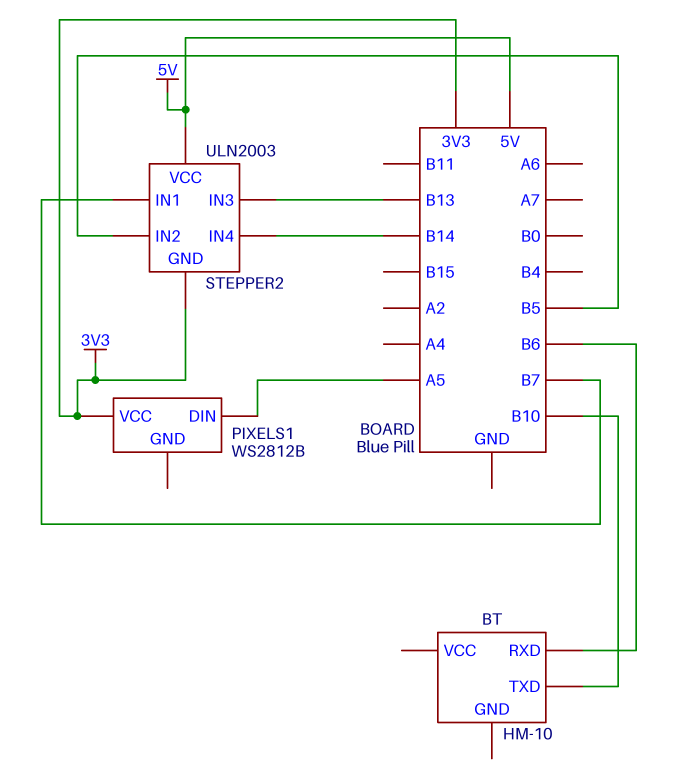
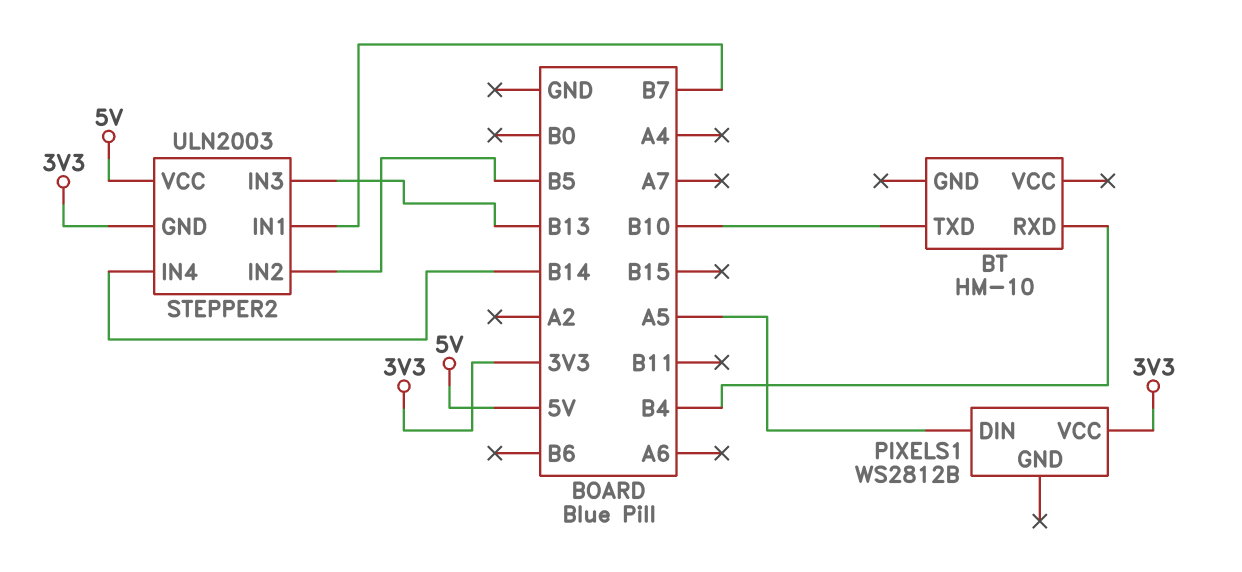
BT pin RXD: B6 -> B4

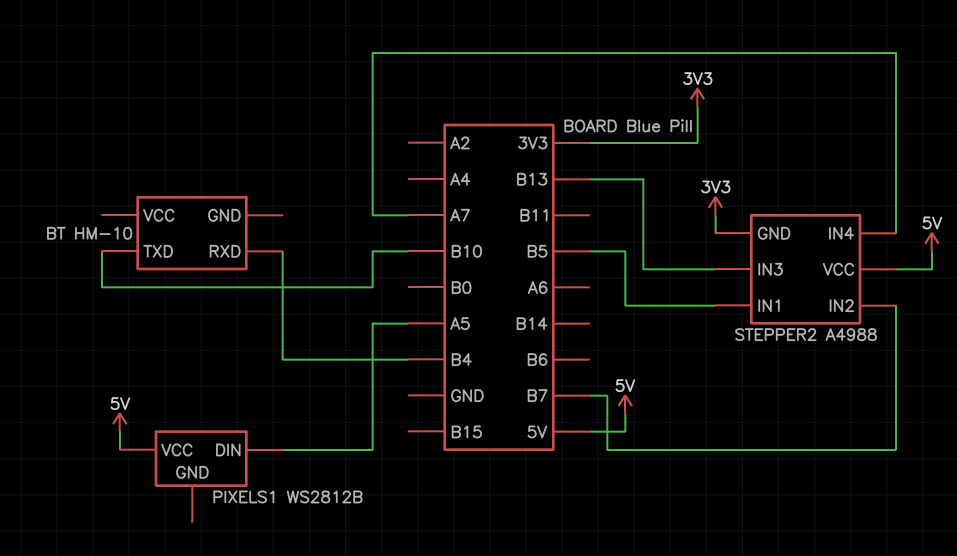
PIXELS1 pin VCC: 3V3 -> 5V
STEPPER2: ULN2003 -> A4988
STEPPER2 pin IN1: B7 -> B5
STEPPER2 pin IN2: B5 -> B7
STEPPER2 pin IN4: B14 -> A7

